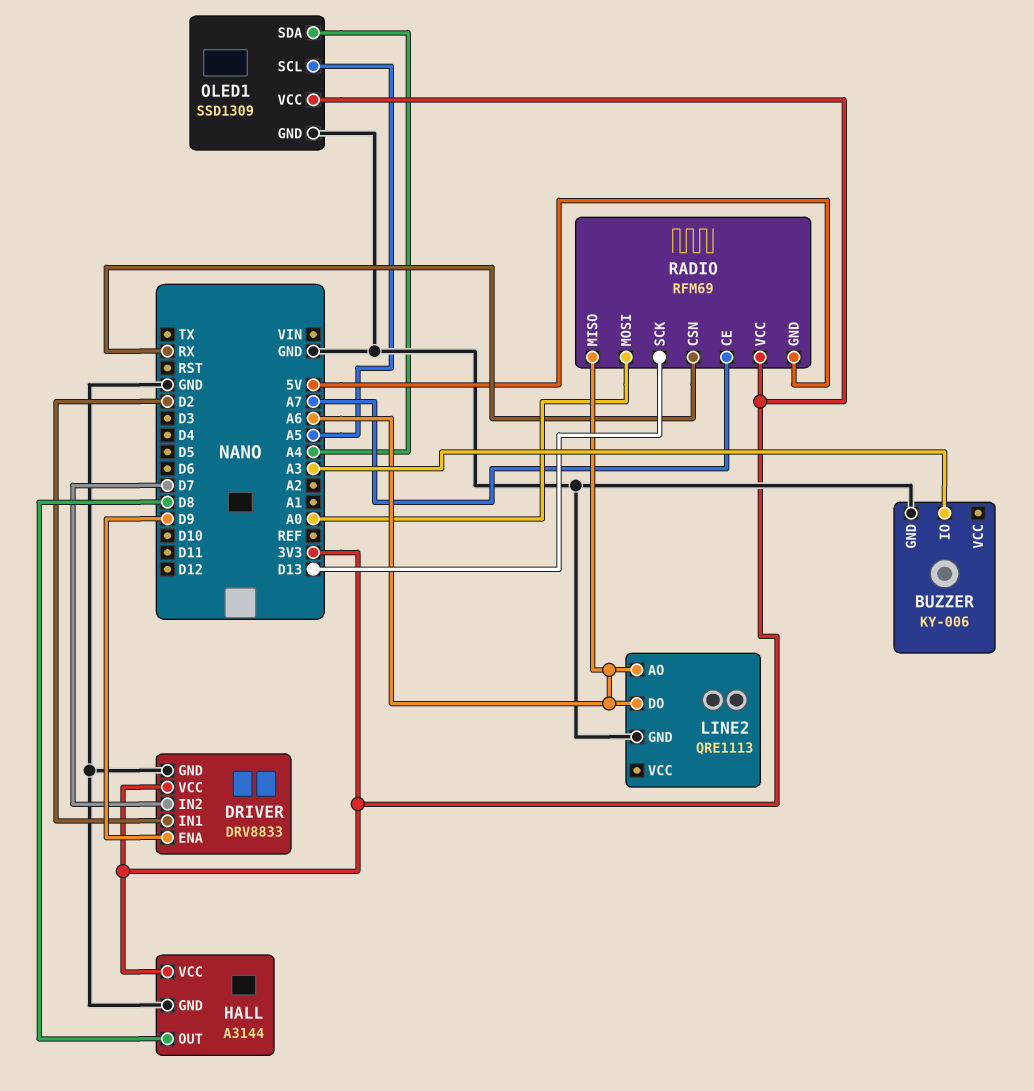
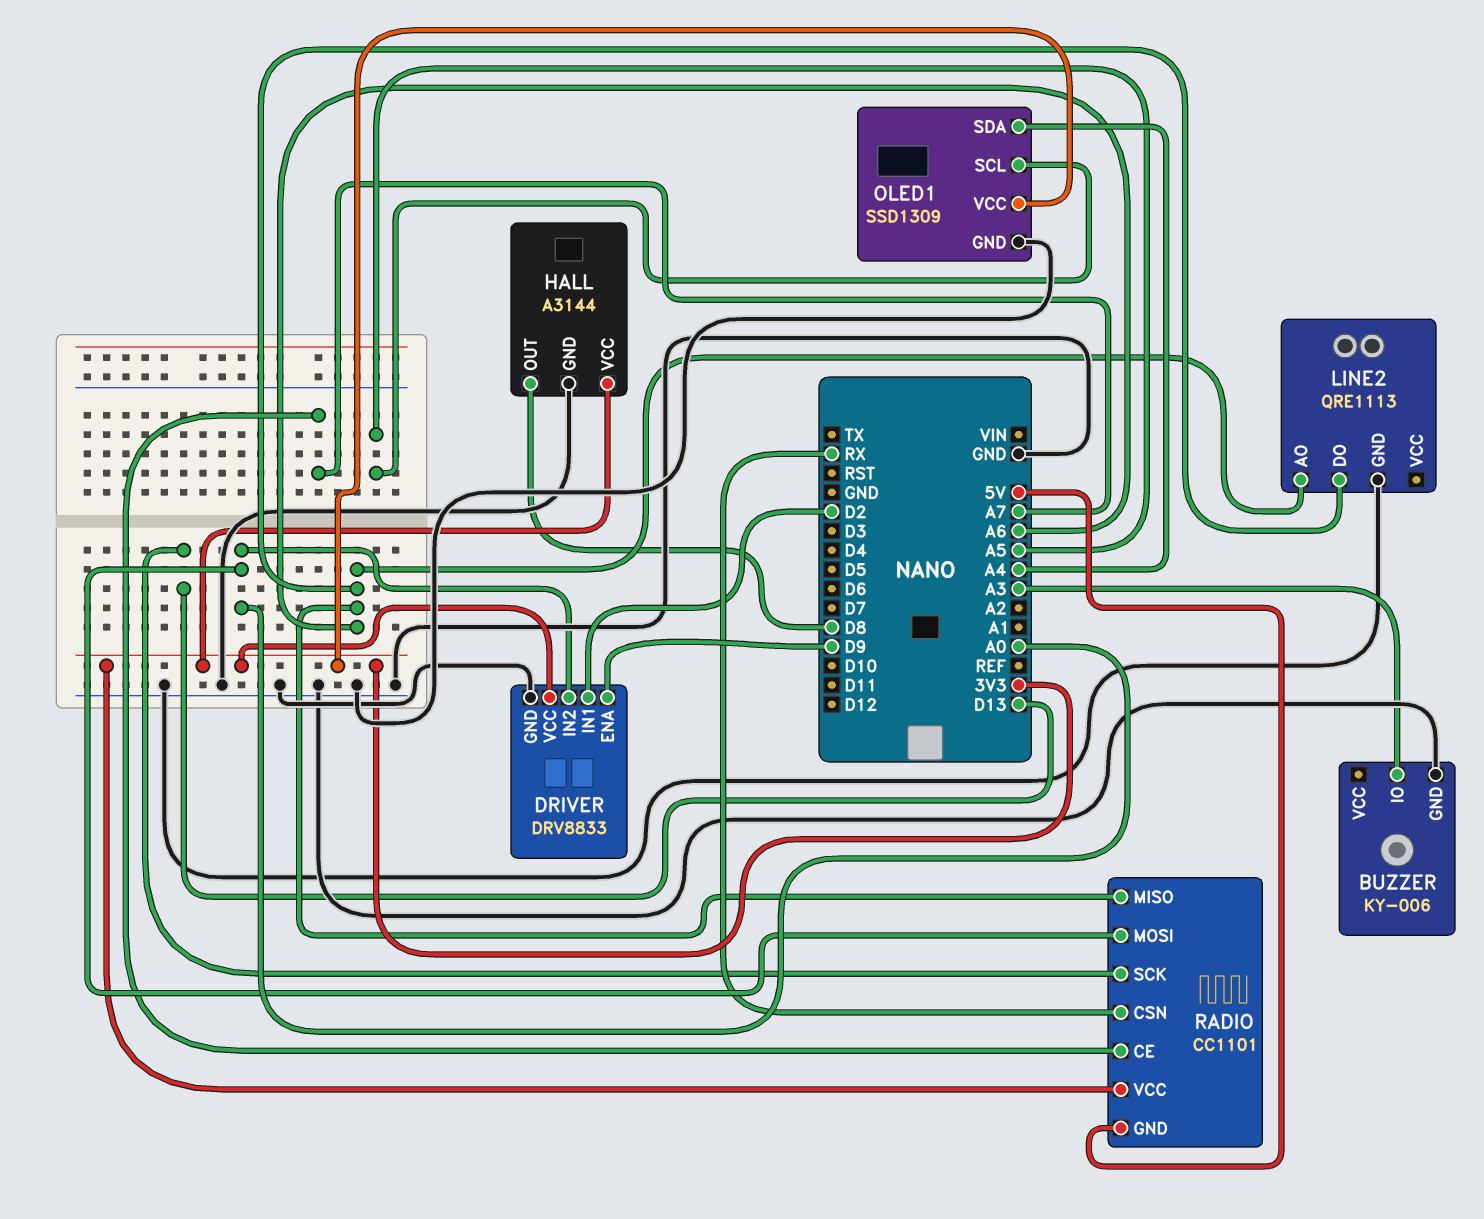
DRIVER pin IN2: D7 -> A0
RADIO: RFM69 -> CC1101

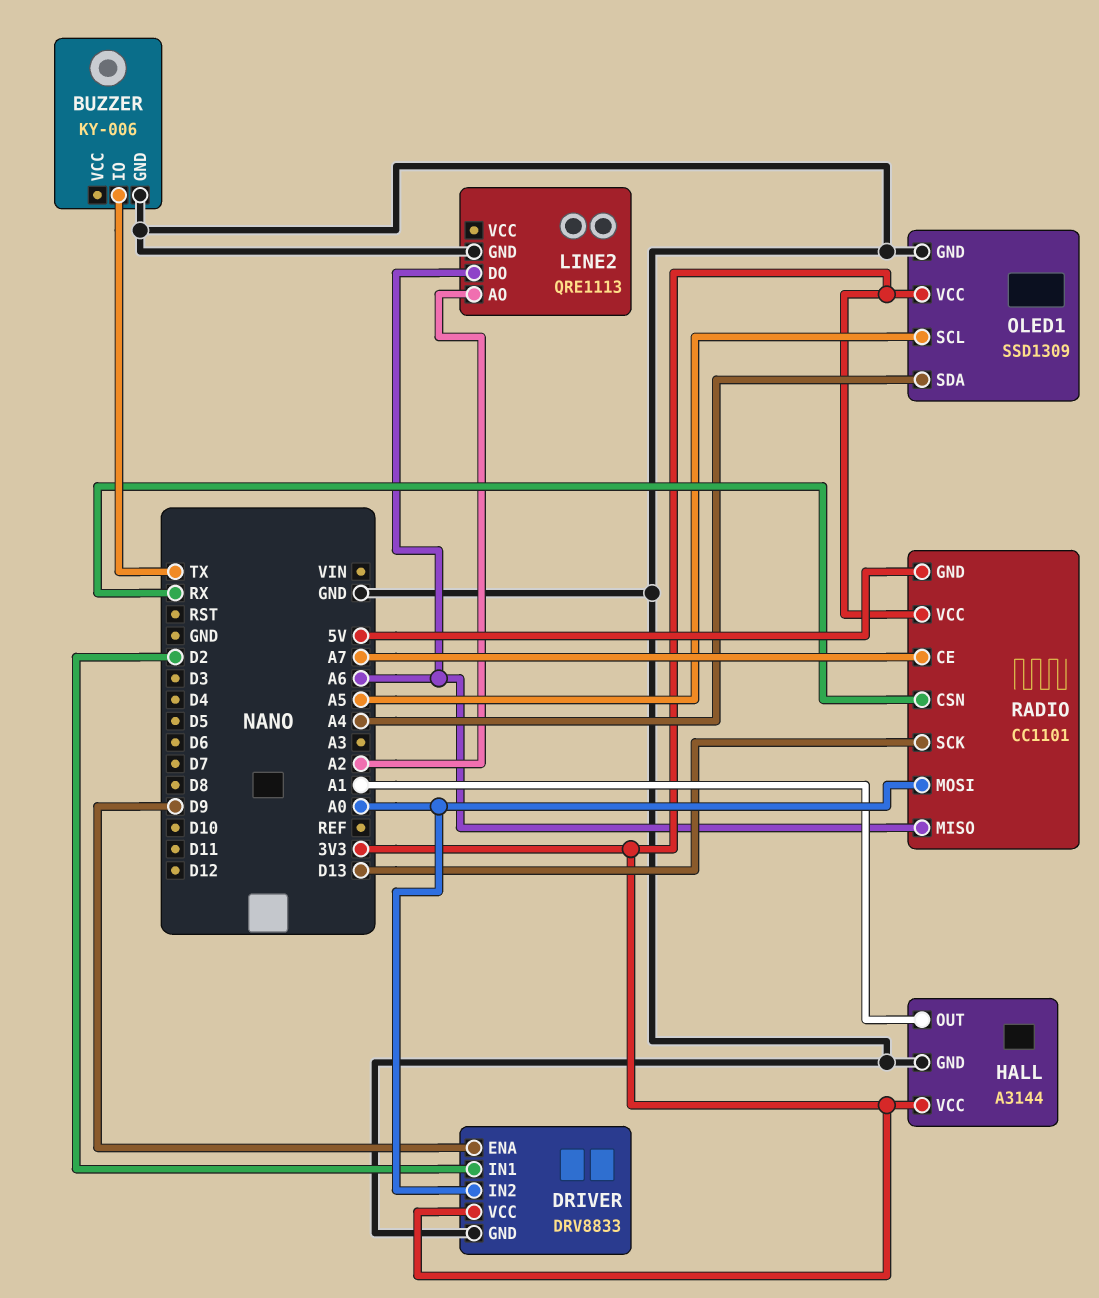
BUZZER pin IO: A3 -> TX
HALL pin OUT: D8 -> A1
LINE2 pin AO: A6 -> A2

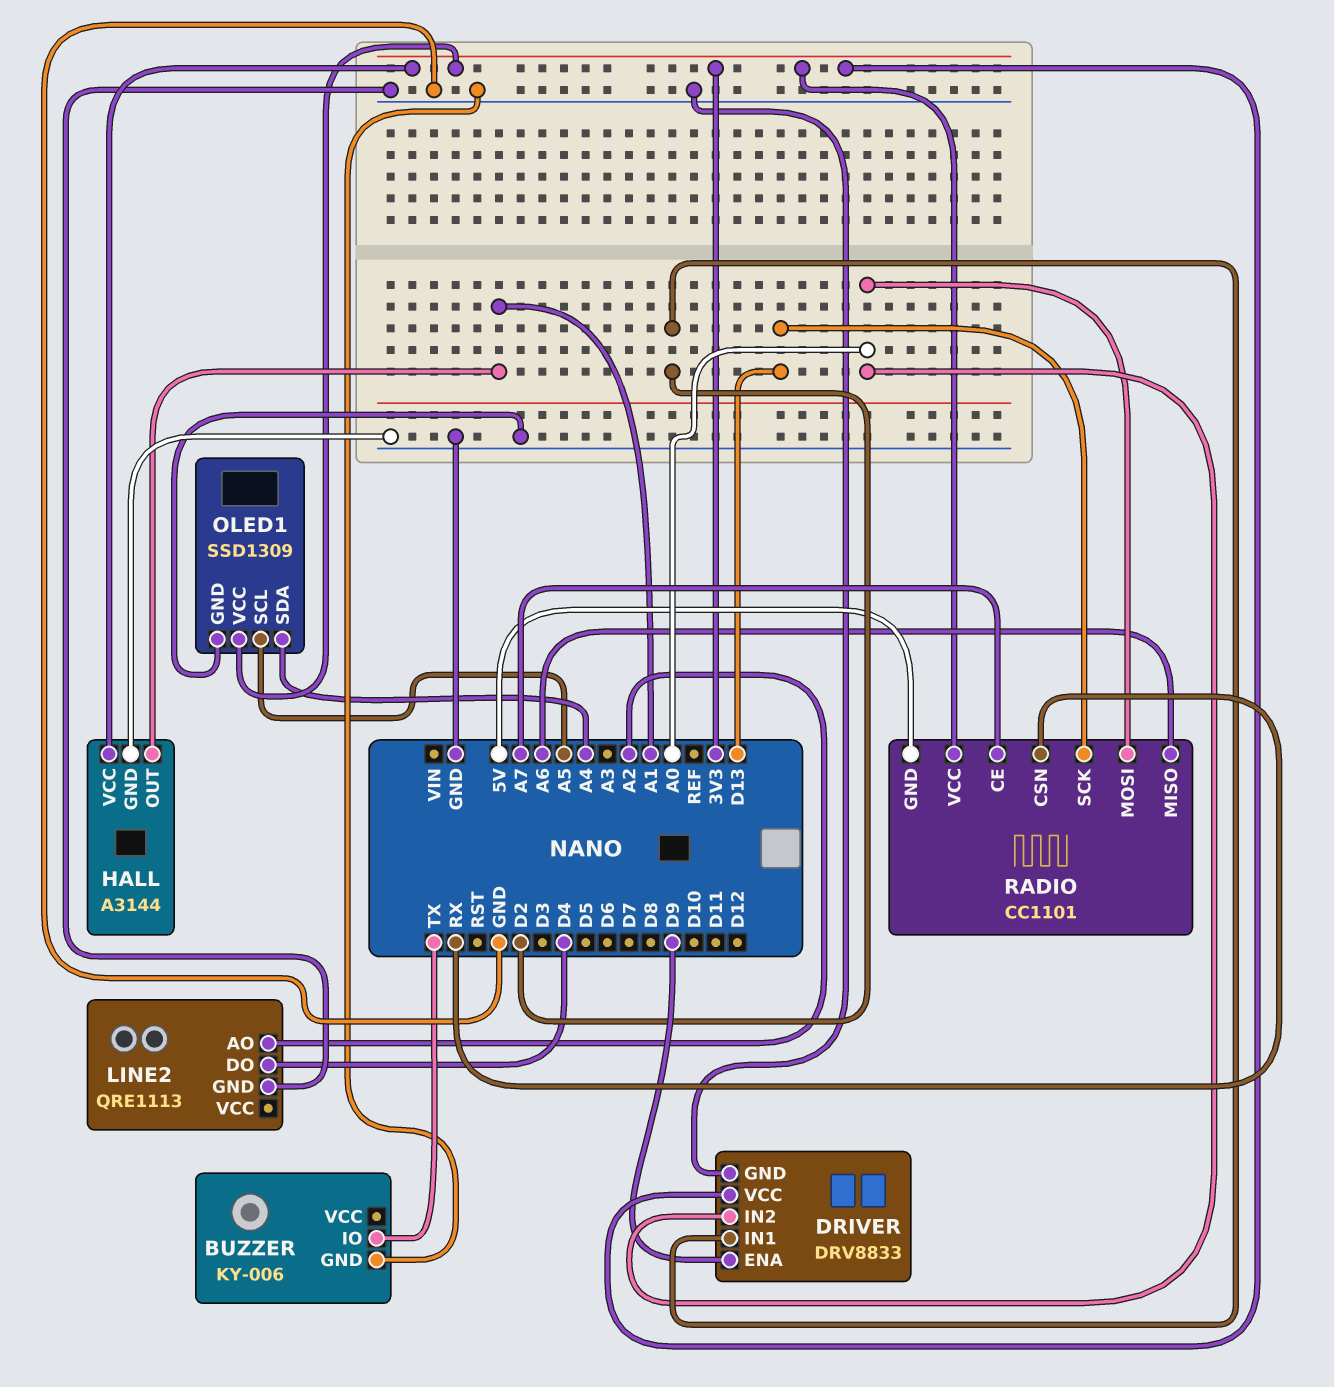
LINE2 pin DO: A6 -> D4

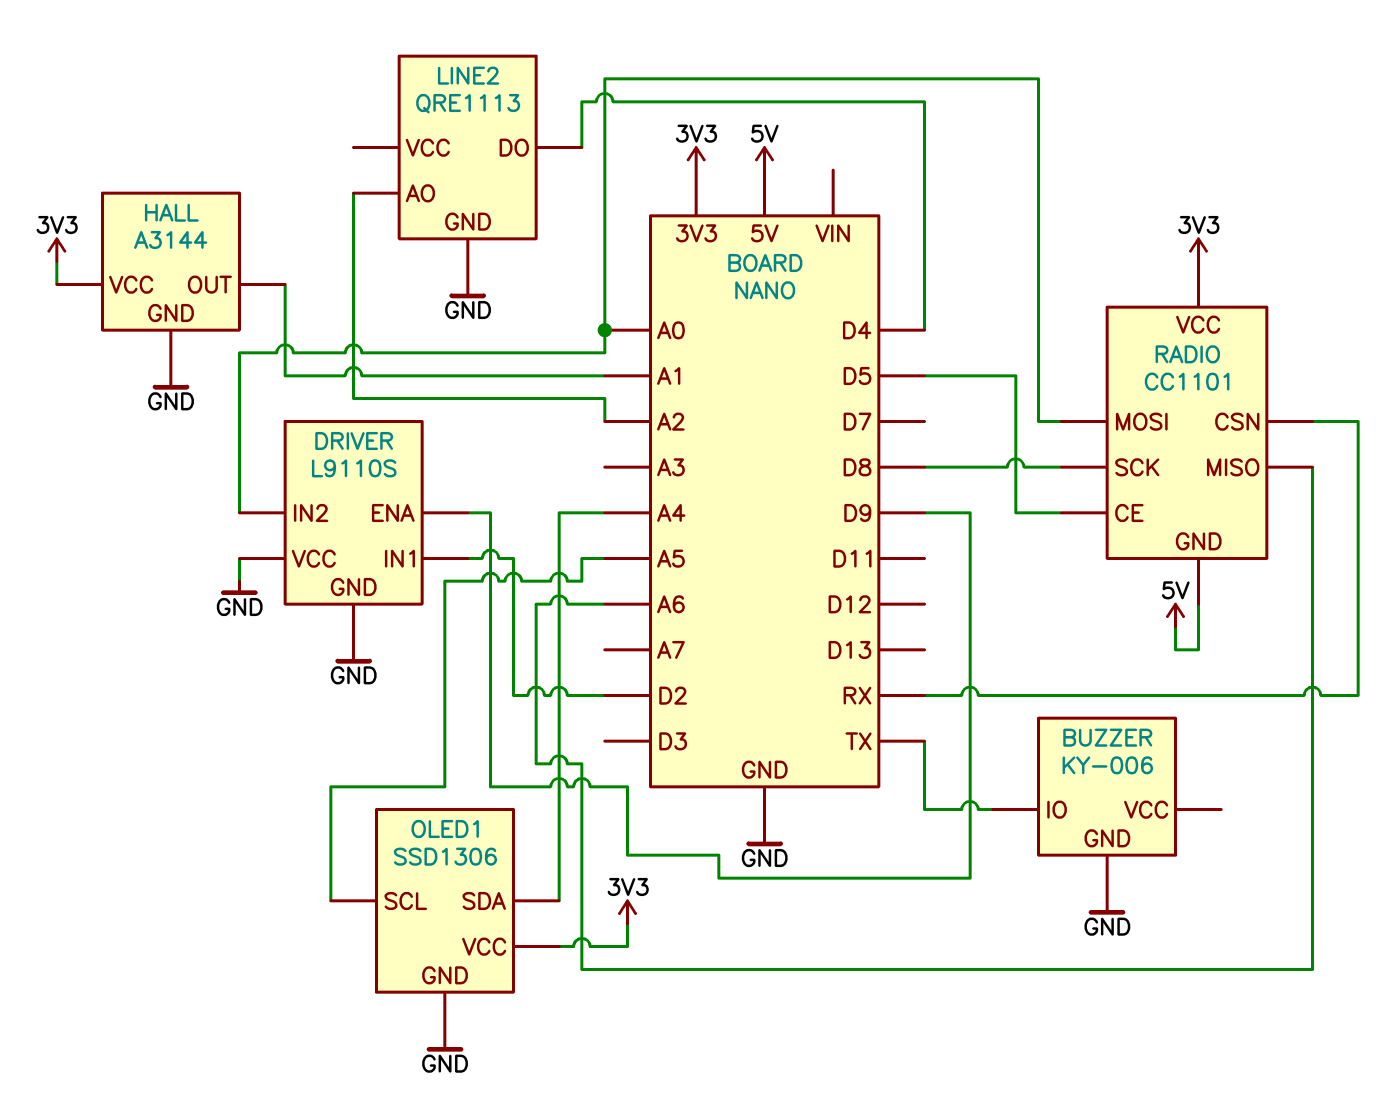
DRIVER: DRV8833 -> L9110S
DRIVER pin VCC: 3V3 -> GND
OLED1: SSD1309 -> SSD1306
RADIO pin CE: A7 -> D5
RADIO pin SCK: D13 -> D8

